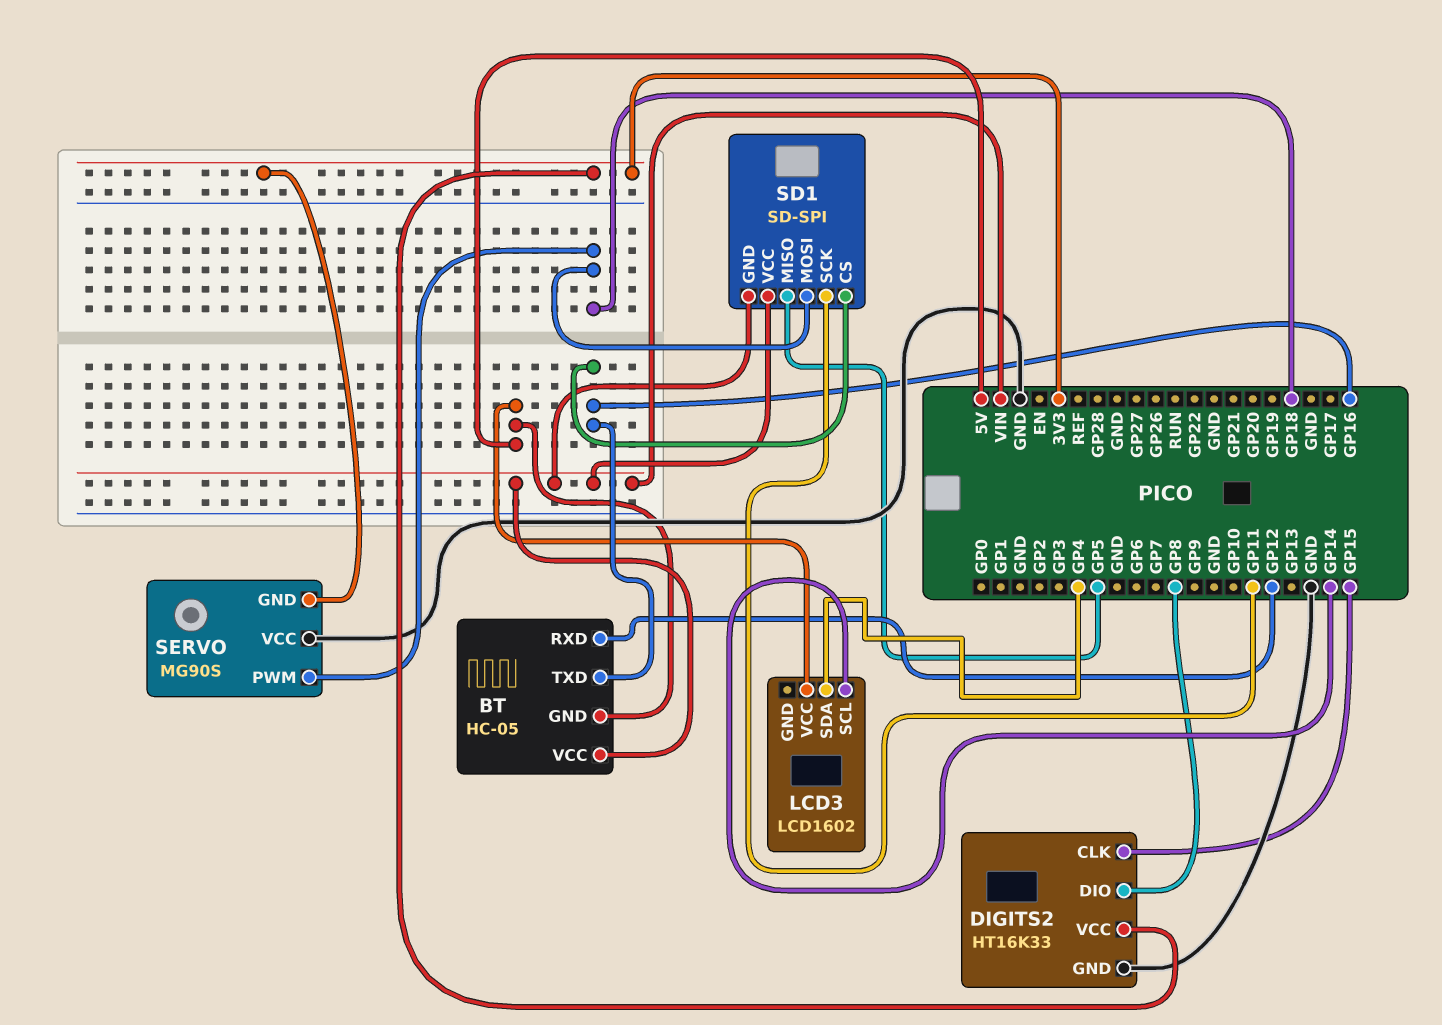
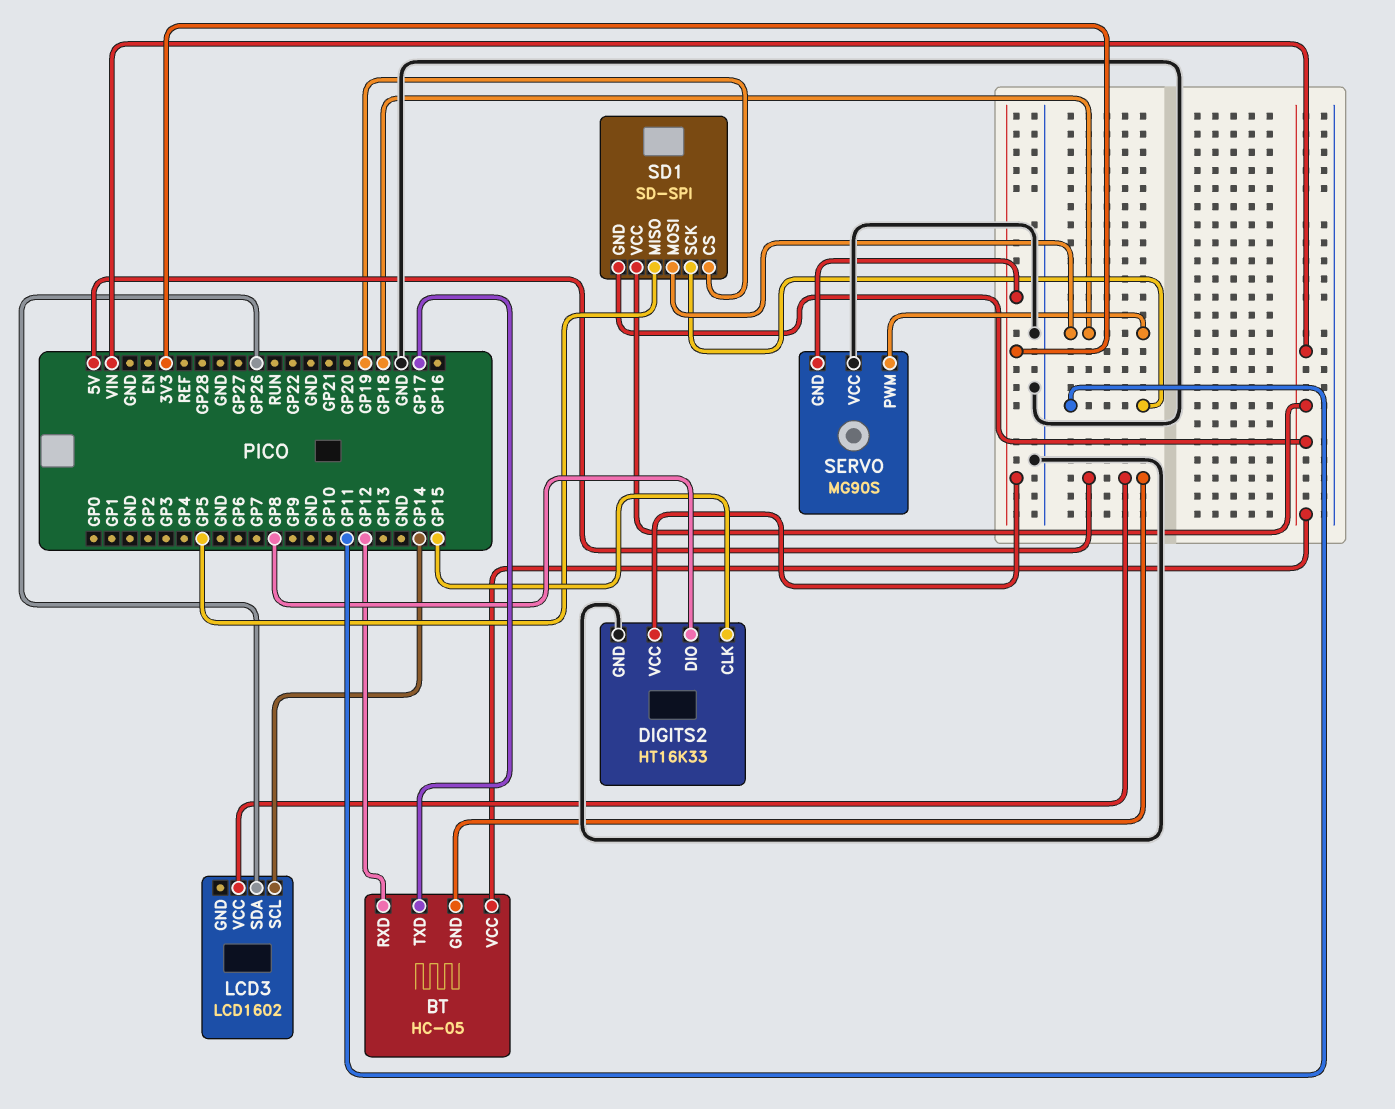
BT pin TXD: GP16 -> GP17
LCD3 pin SDA: GP4 -> GP26
SD1 pin CS: GP16 -> GP19

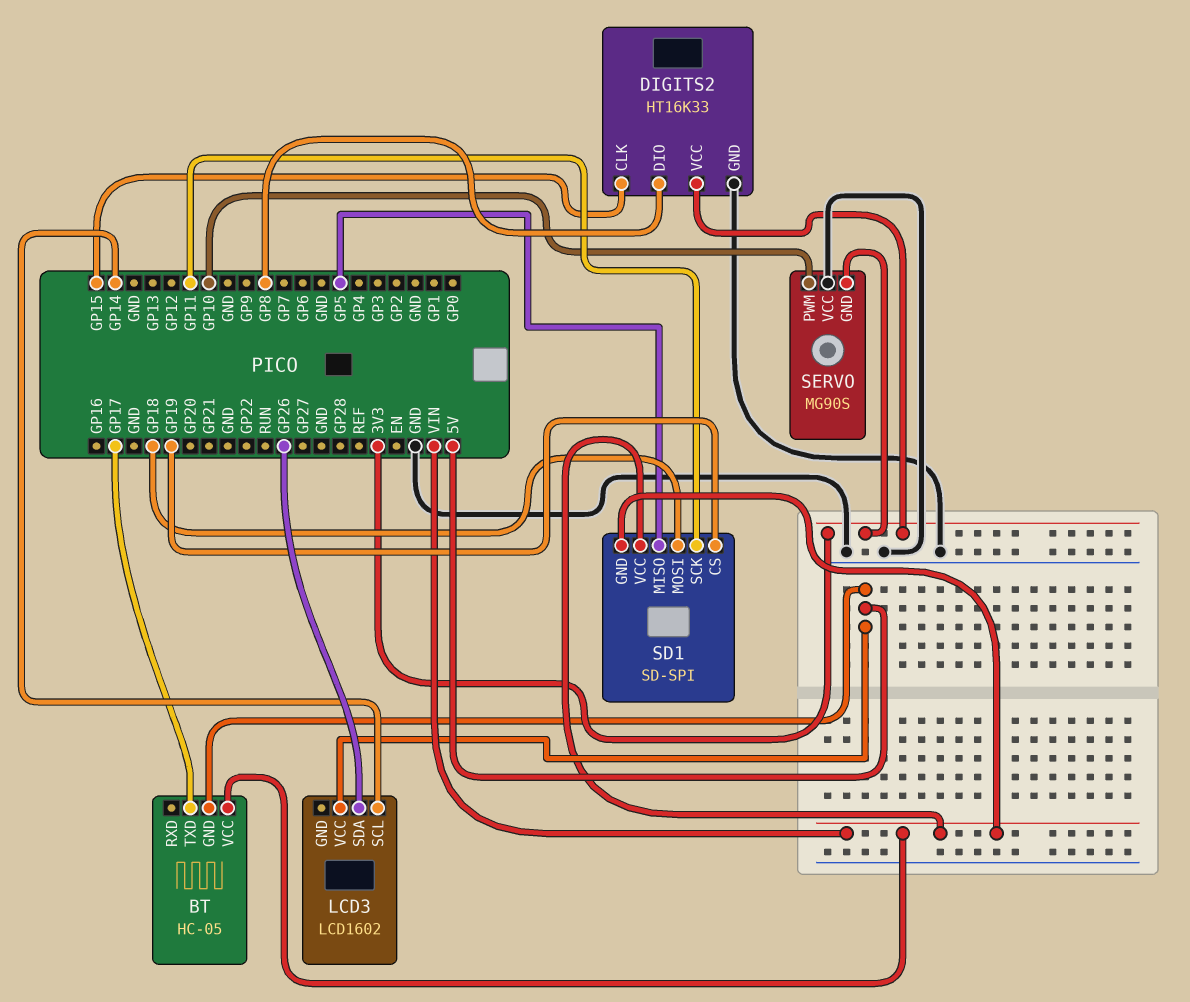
BT pin RXD: GP12 -> none
SERVO pin PWM: GP18 -> GP10

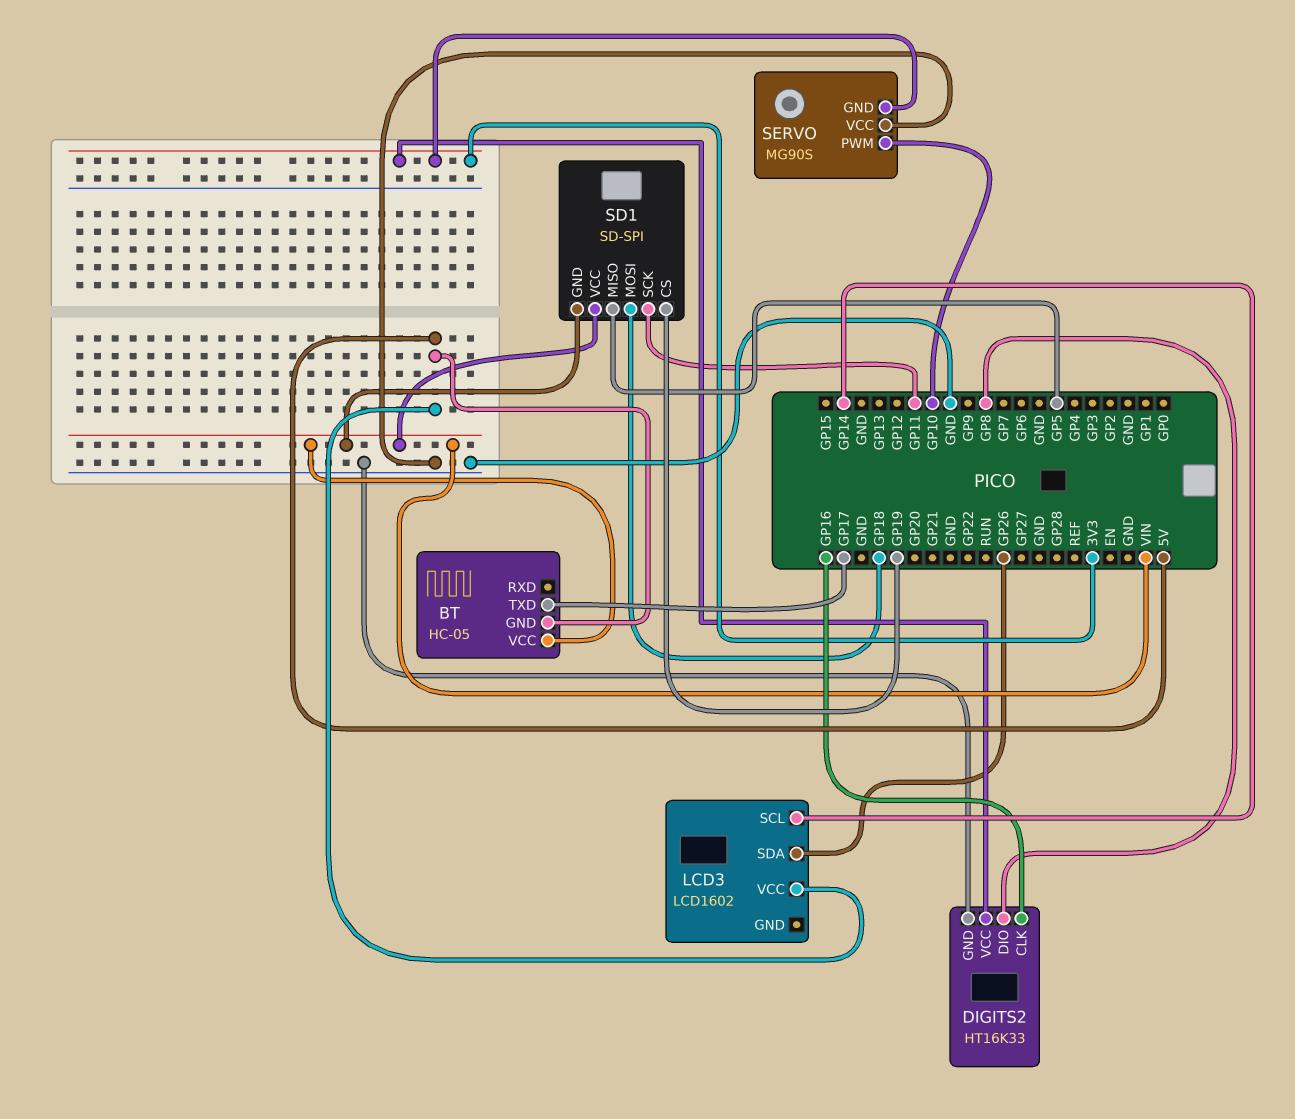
DIGITS2 pin CLK: GP15 -> GP16

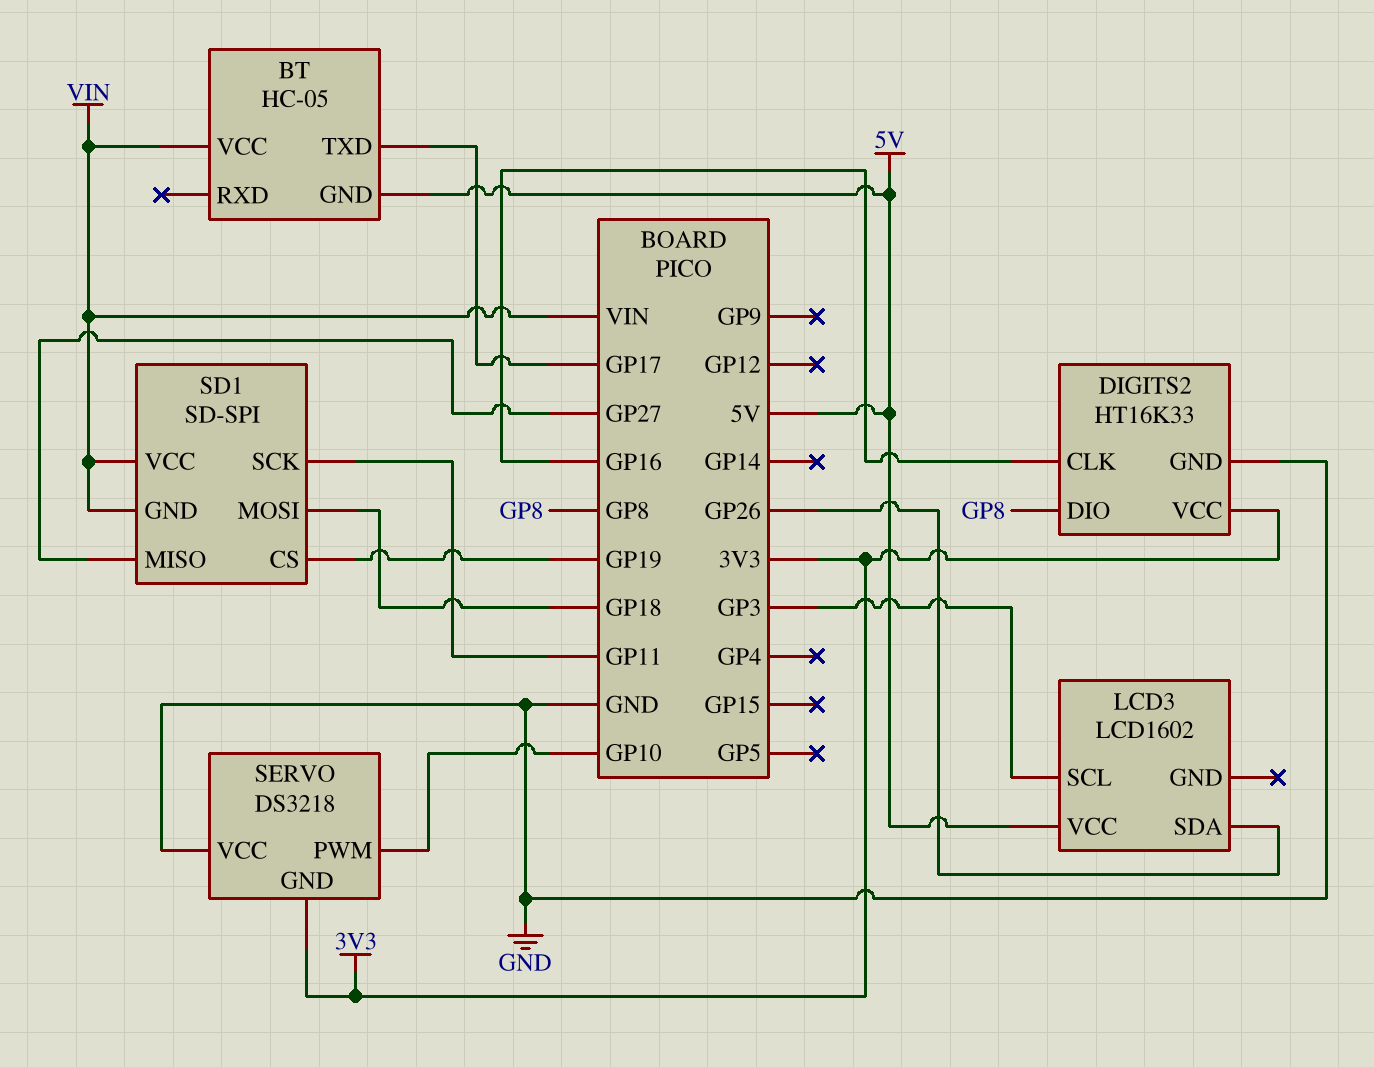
LCD3 pin SCL: GP14 -> GP3
SD1 pin MISO: GP5 -> GP27
SERVO: MG90S -> DS3218

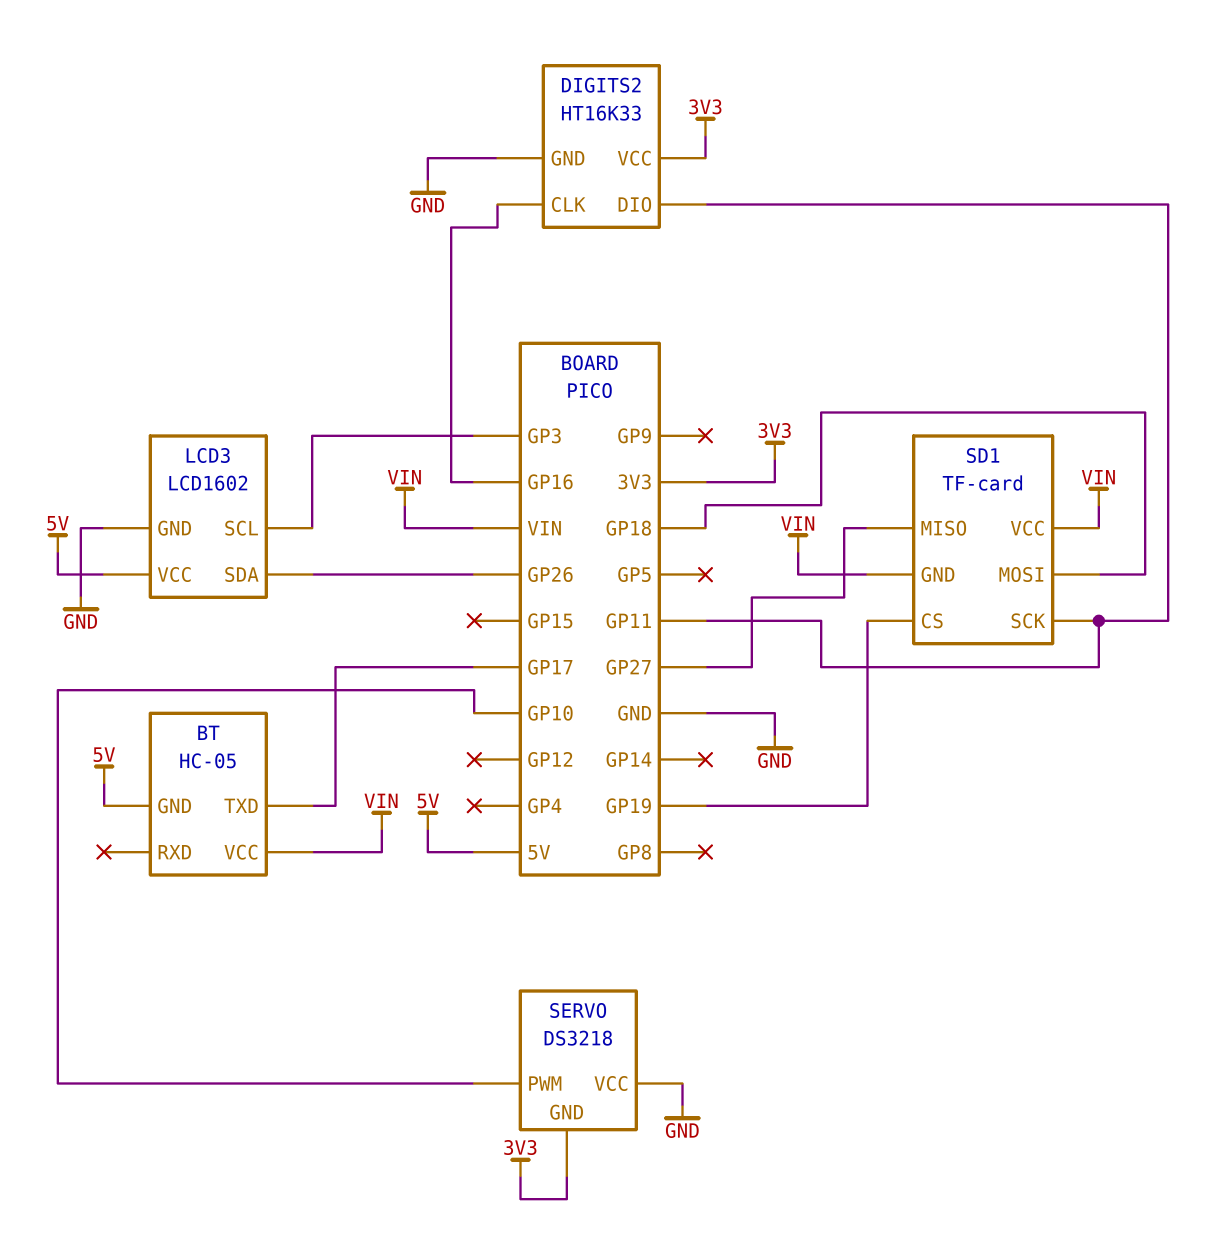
DIGITS2 pin DIO: GP8 -> GP11
LCD3 pin GND: none -> GND
SD1: SD-SPI -> TF-card

